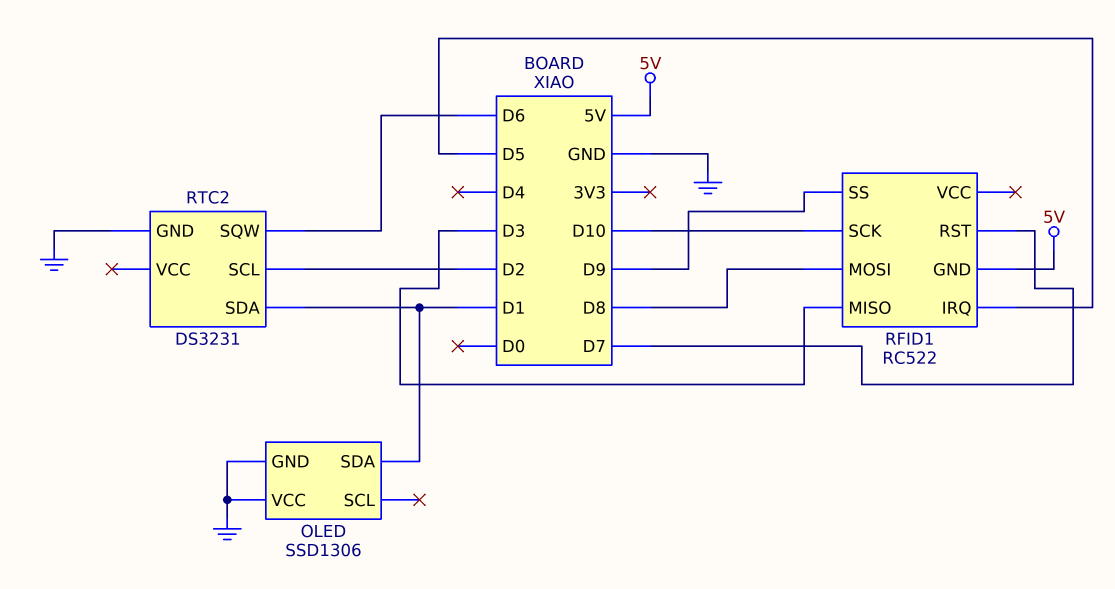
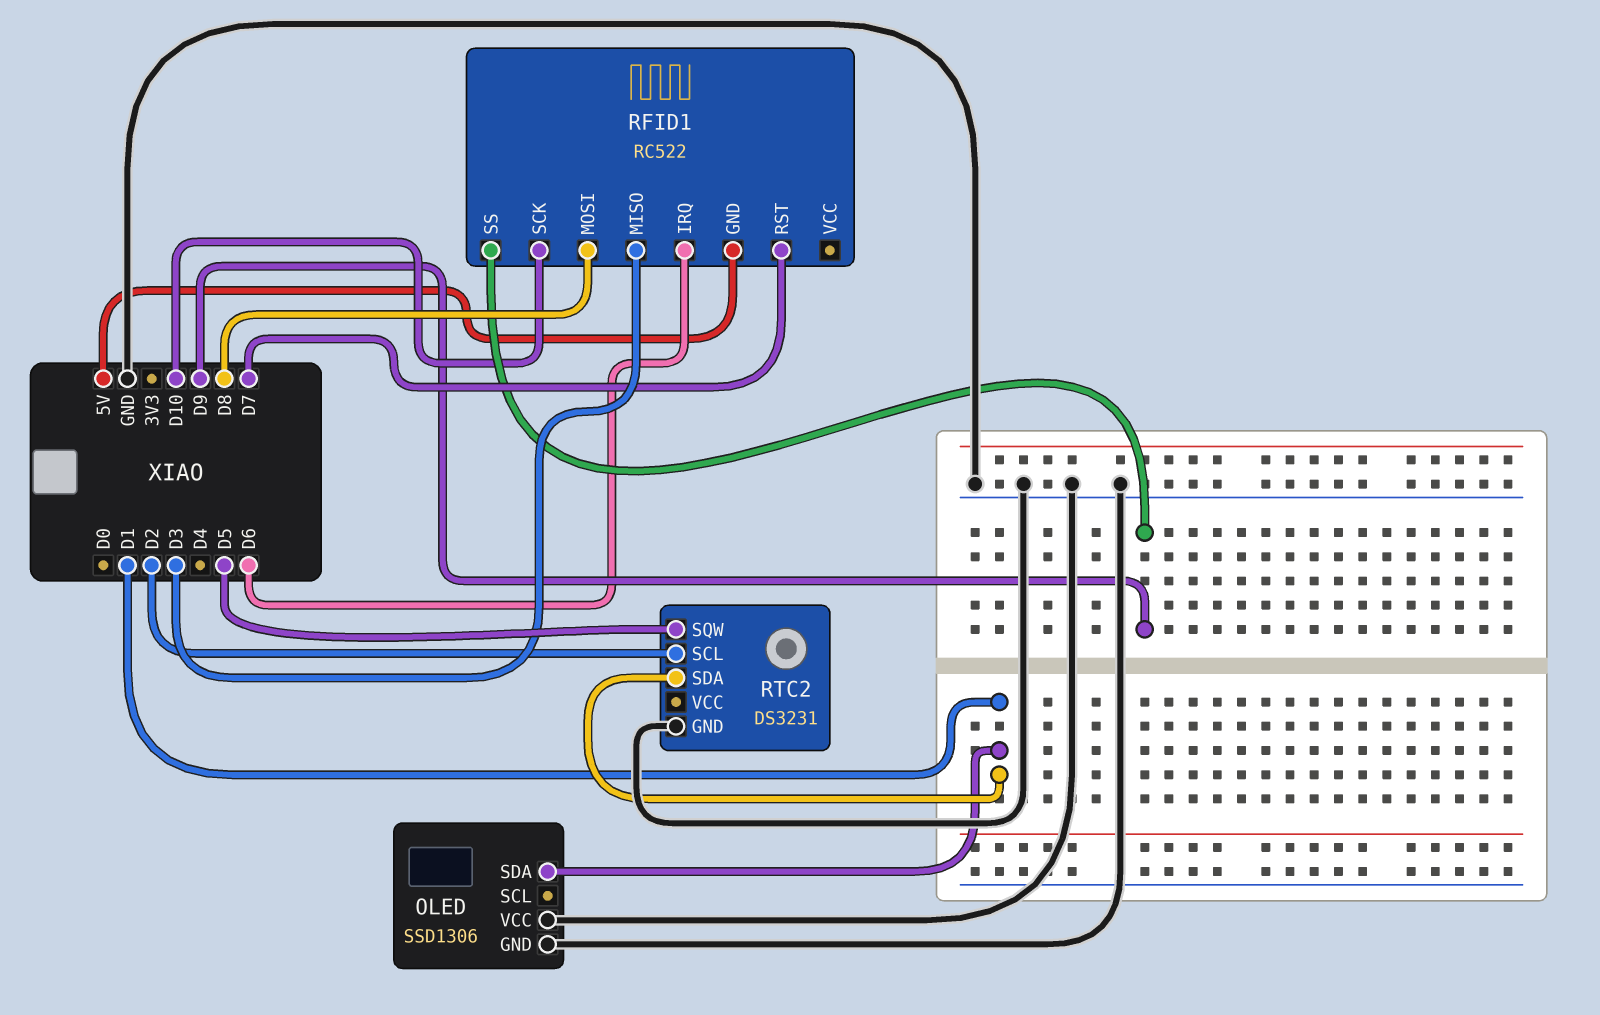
RFID1 pin IRQ: D5 -> D6
RTC2 pin SQW: D6 -> D5

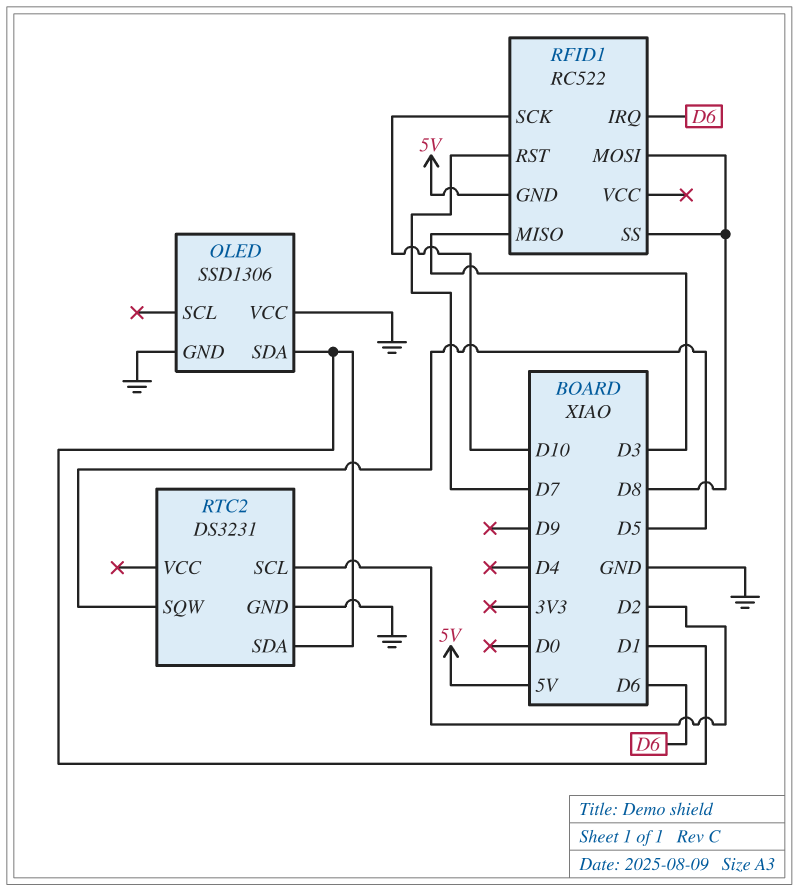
RFID1 pin SS: D9 -> D8

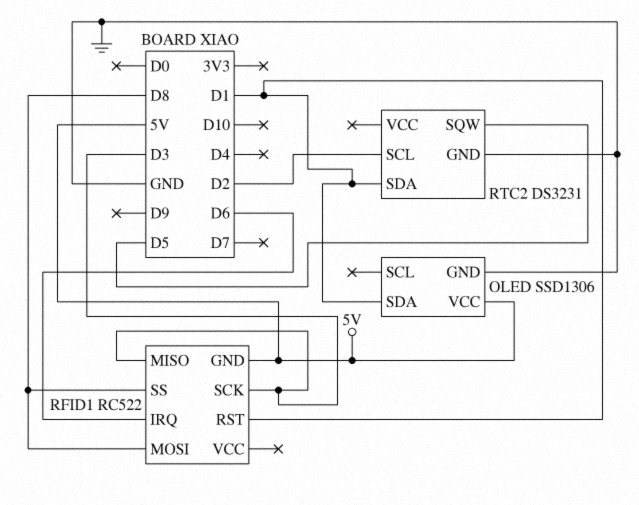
OLED pin VCC: GND -> 5V
RFID1 pin RST: D7 -> D1
RFID1 pin SCK: D10 -> D3

